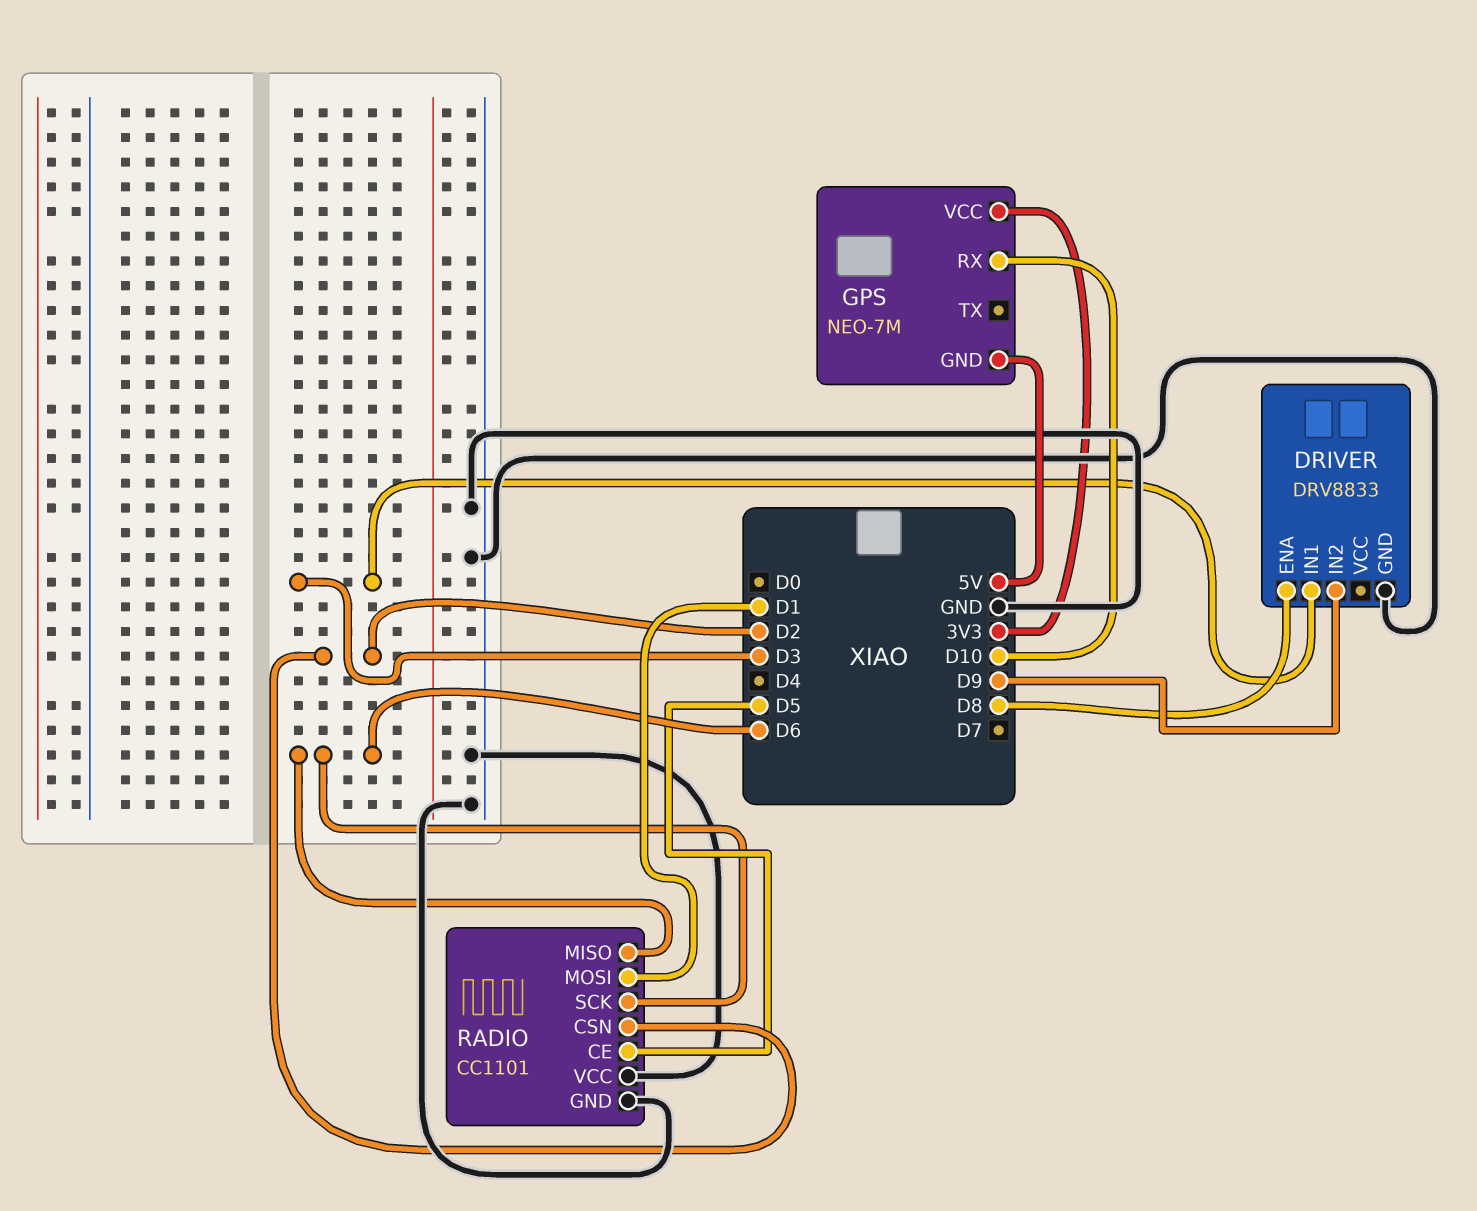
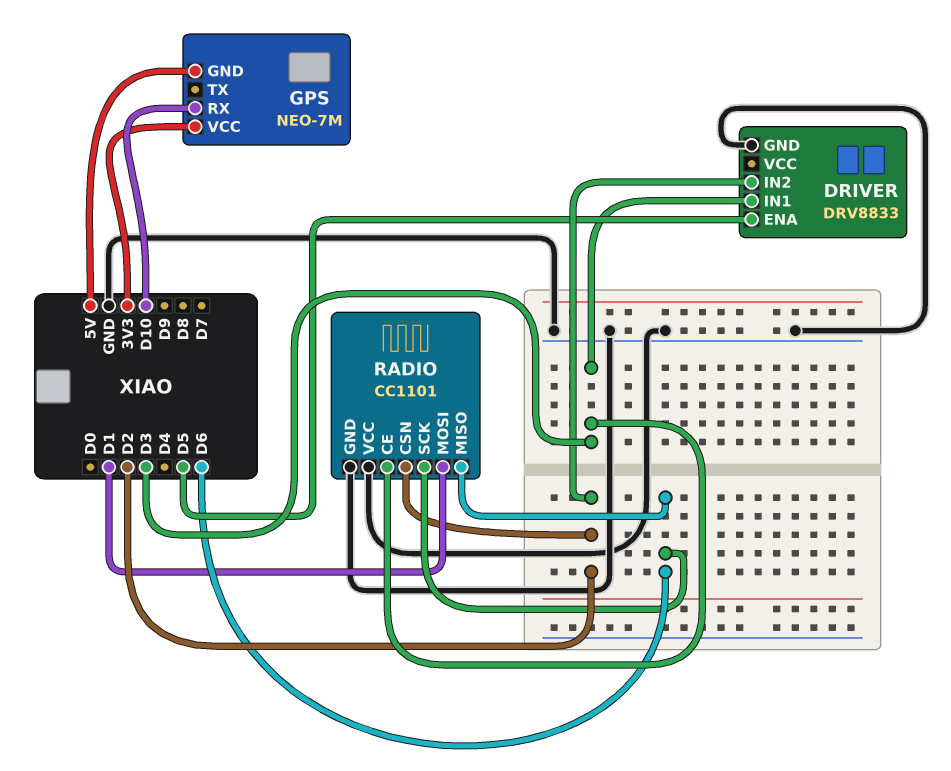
DRIVER pin ENA: D8 -> D5
DRIVER pin IN2: D9 -> D2
RADIO pin CE: D5 -> D3

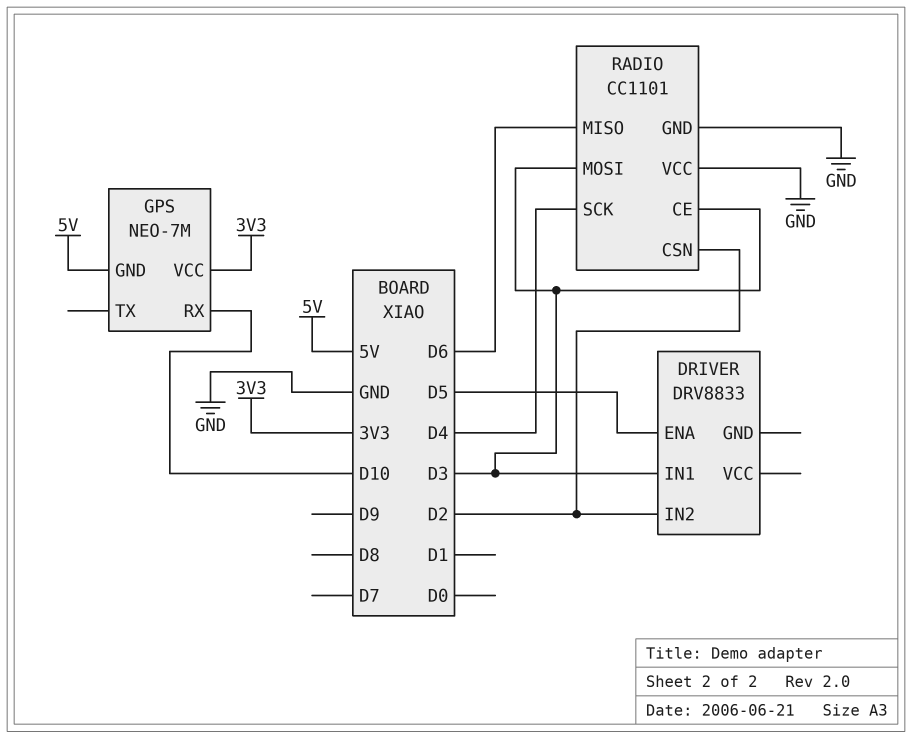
DRIVER pin GND: GND -> none
RADIO pin MOSI: D1 -> D3
RADIO pin SCK: D6 -> D4

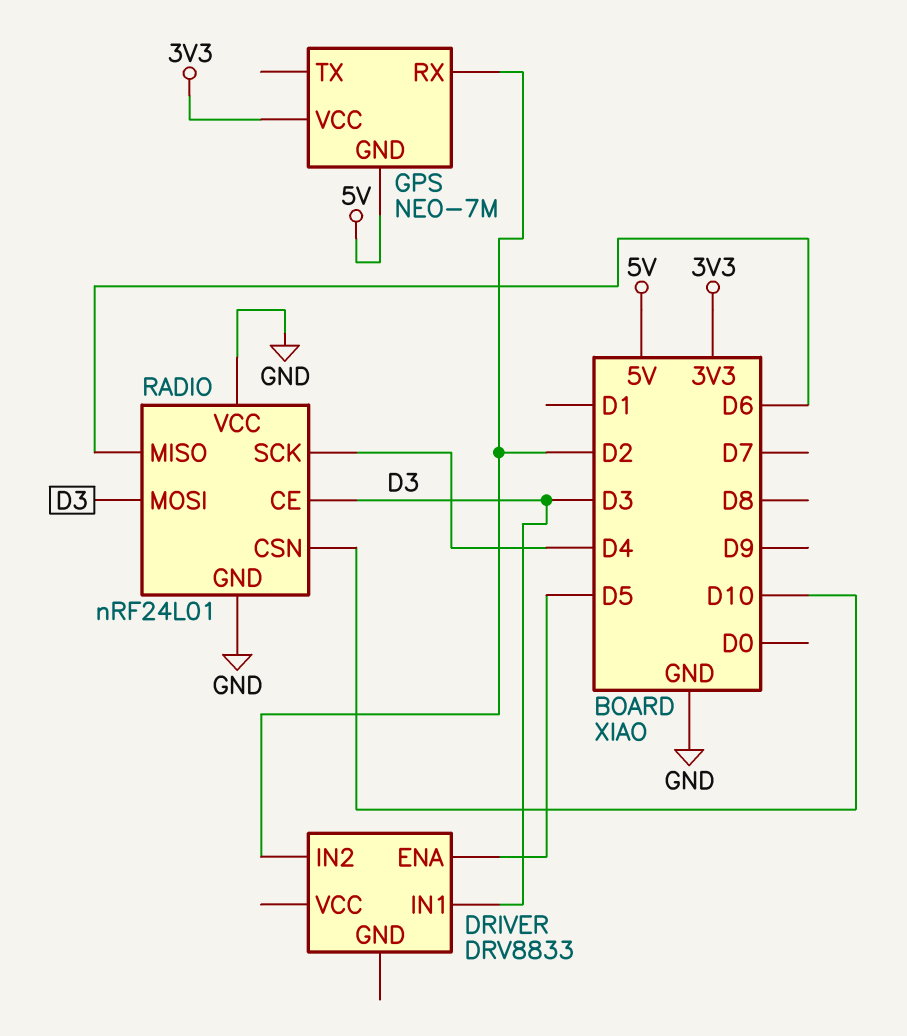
GPS pin RX: D10 -> D2
RADIO: CC1101 -> nRF24L01
RADIO pin CSN: D2 -> D10

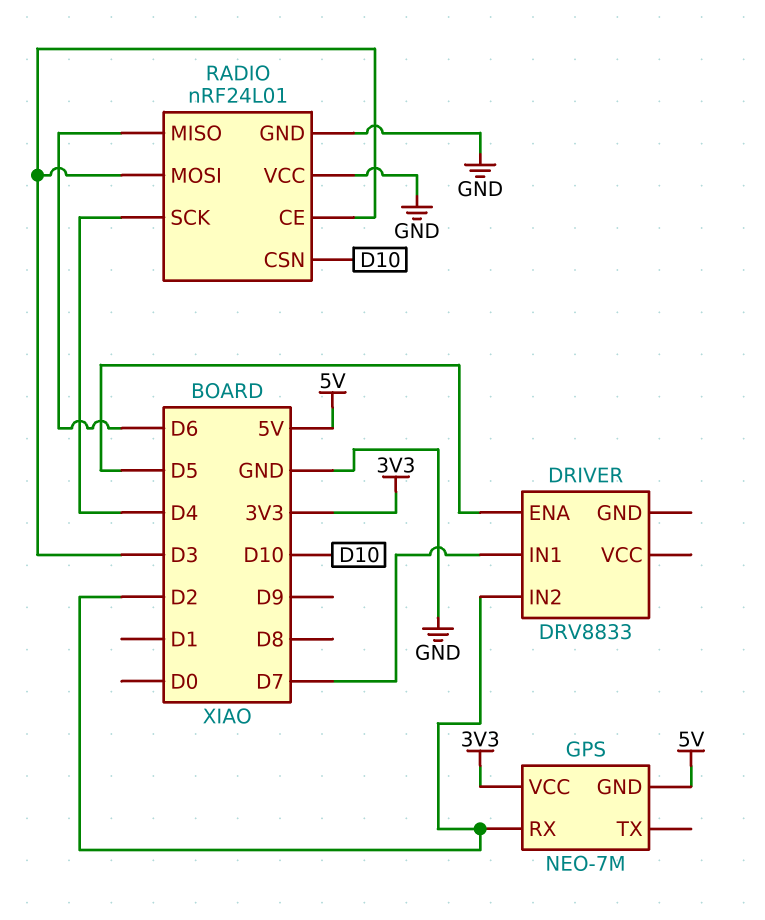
DRIVER pin IN1: D3 -> D7

